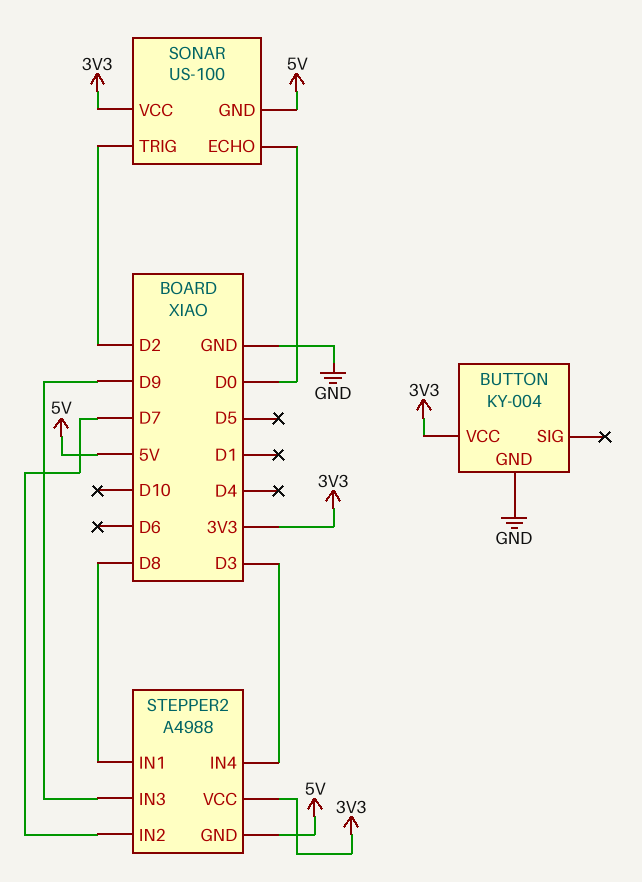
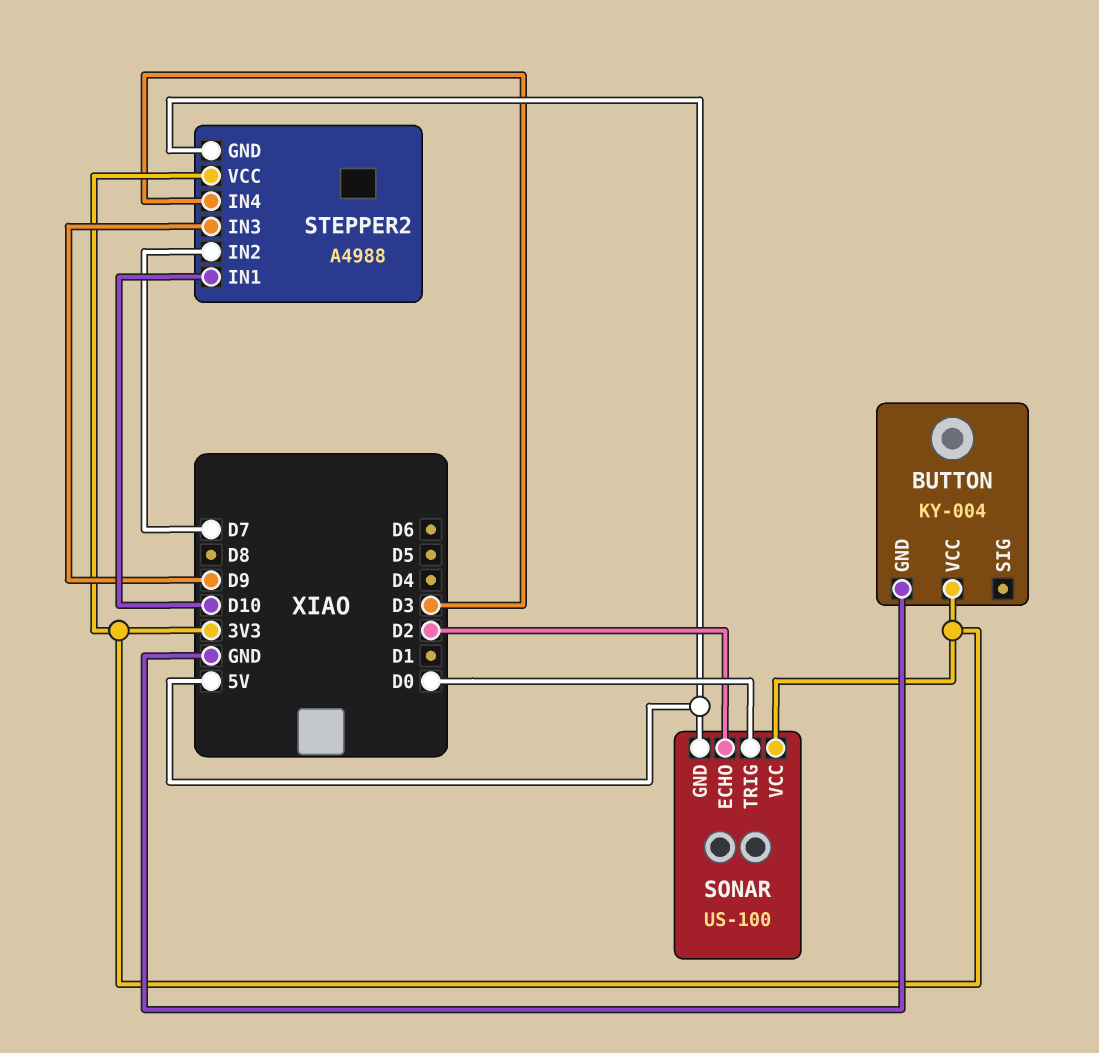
SONAR pin ECHO: D0 -> D2
SONAR pin TRIG: D2 -> D0
STEPPER2 pin IN1: D8 -> D10

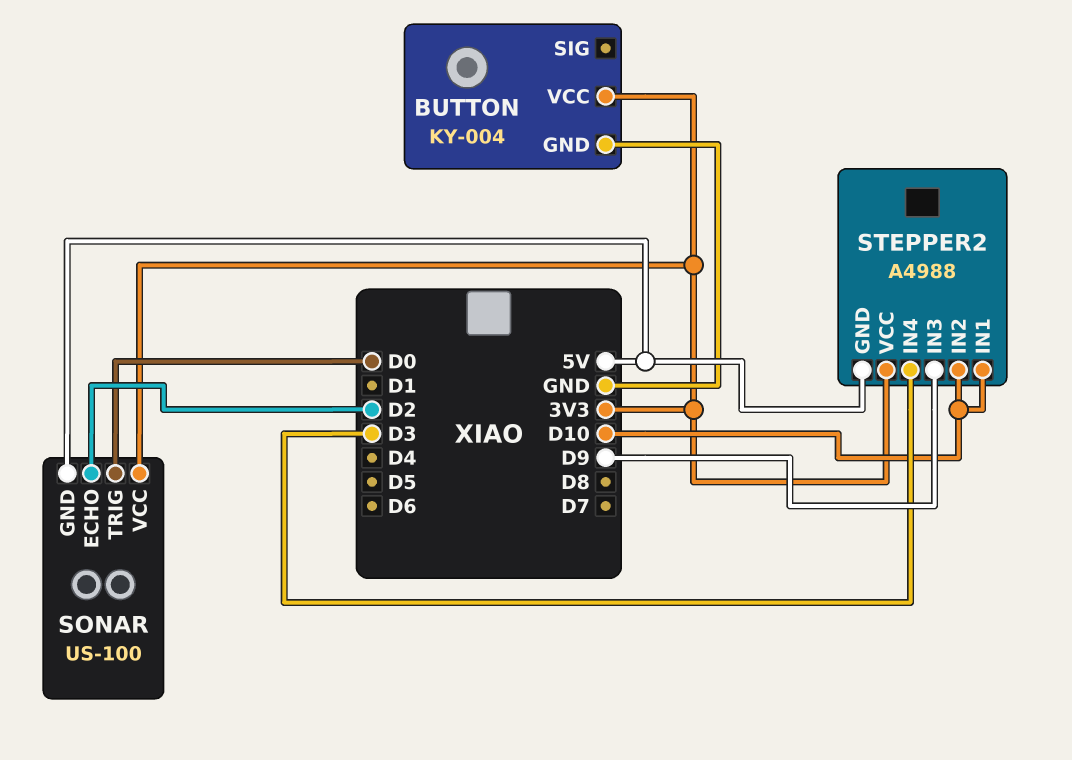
STEPPER2 pin IN2: D7 -> D10

